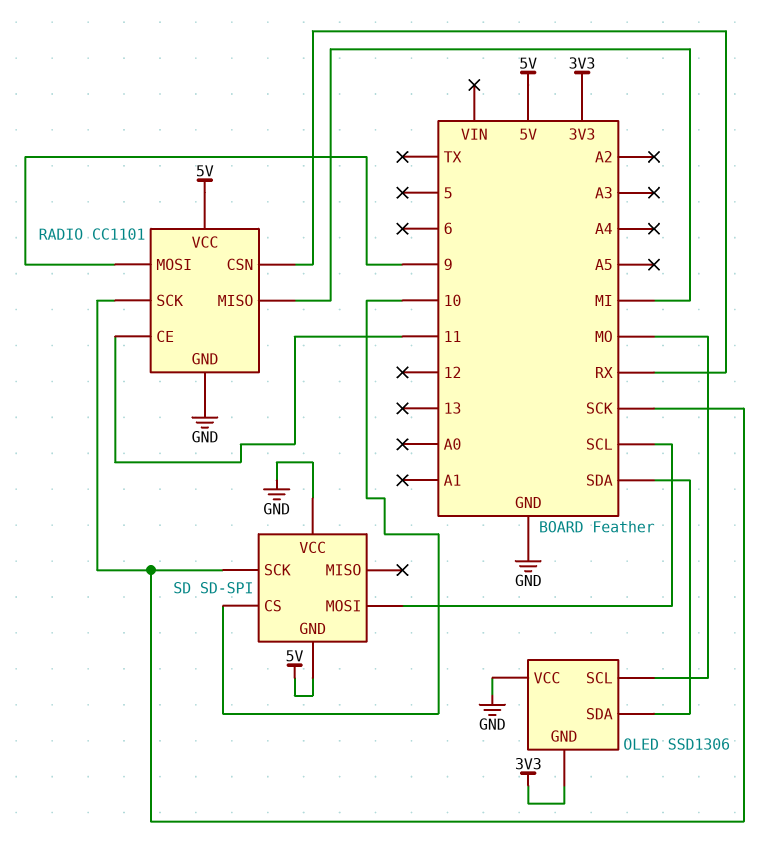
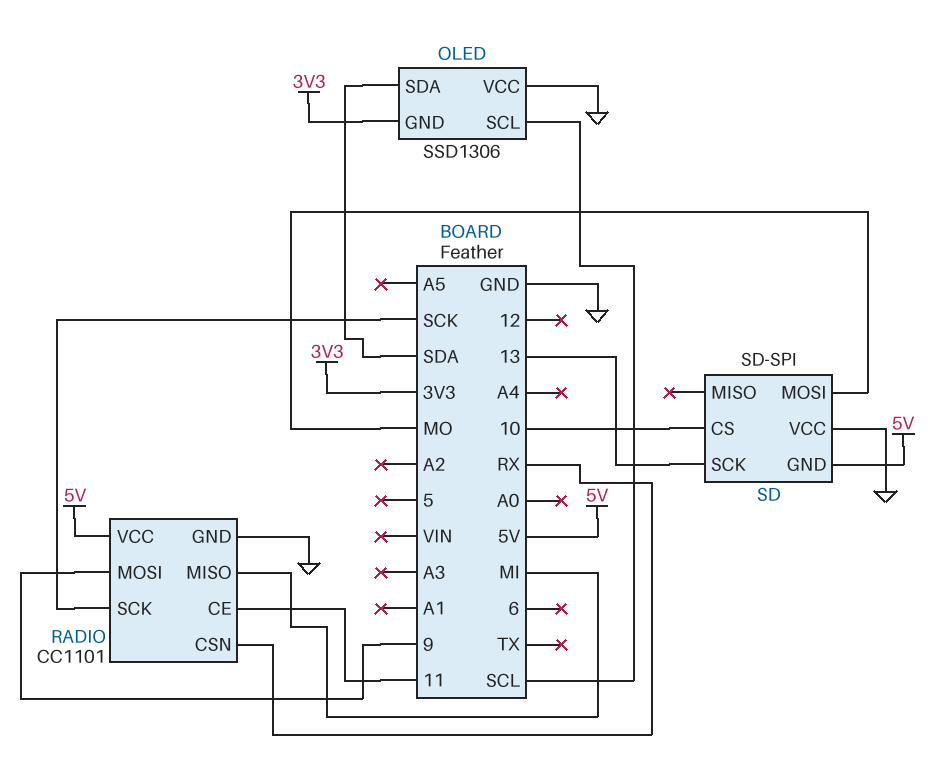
OLED pin SCL: MO -> SCL
SD pin MOSI: SCL -> MO
SD pin SCK: SCK -> 13

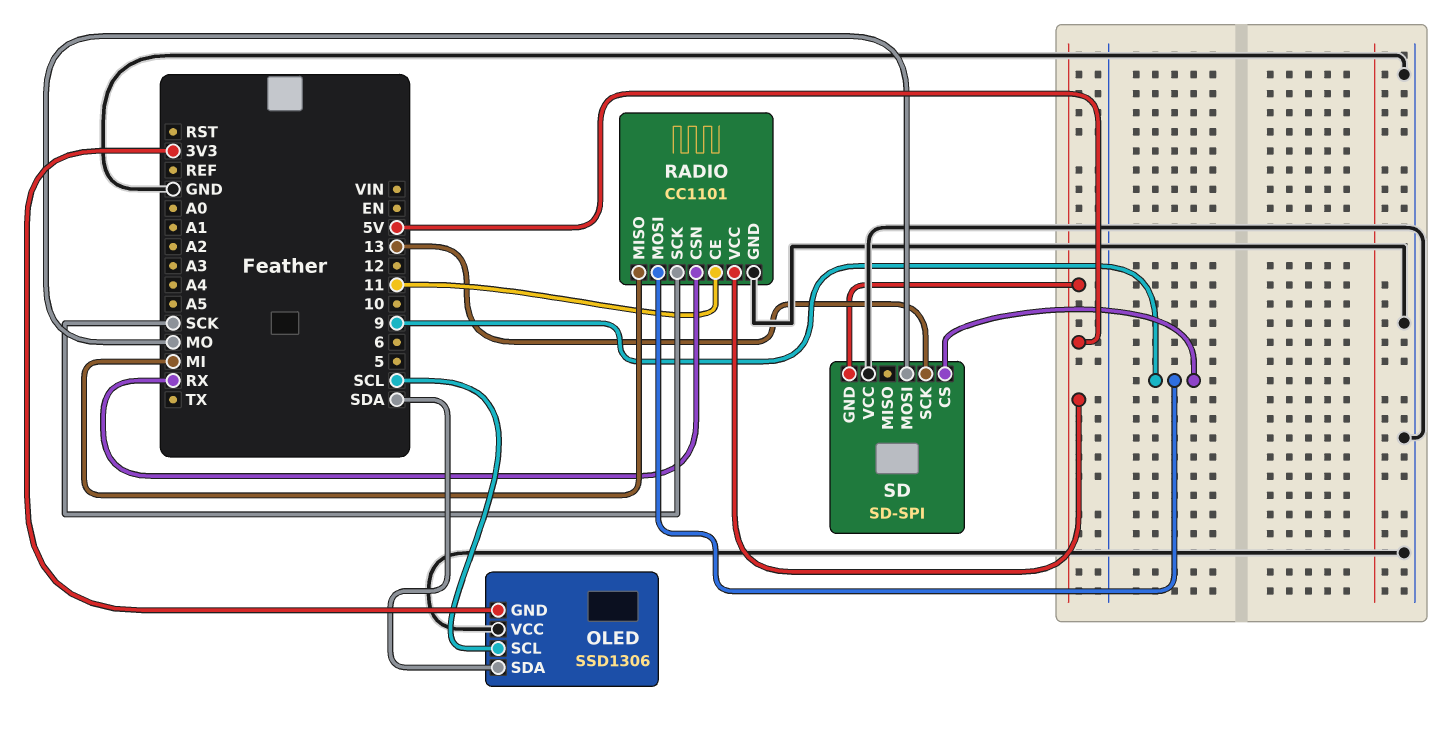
SD pin CS: 10 -> 9

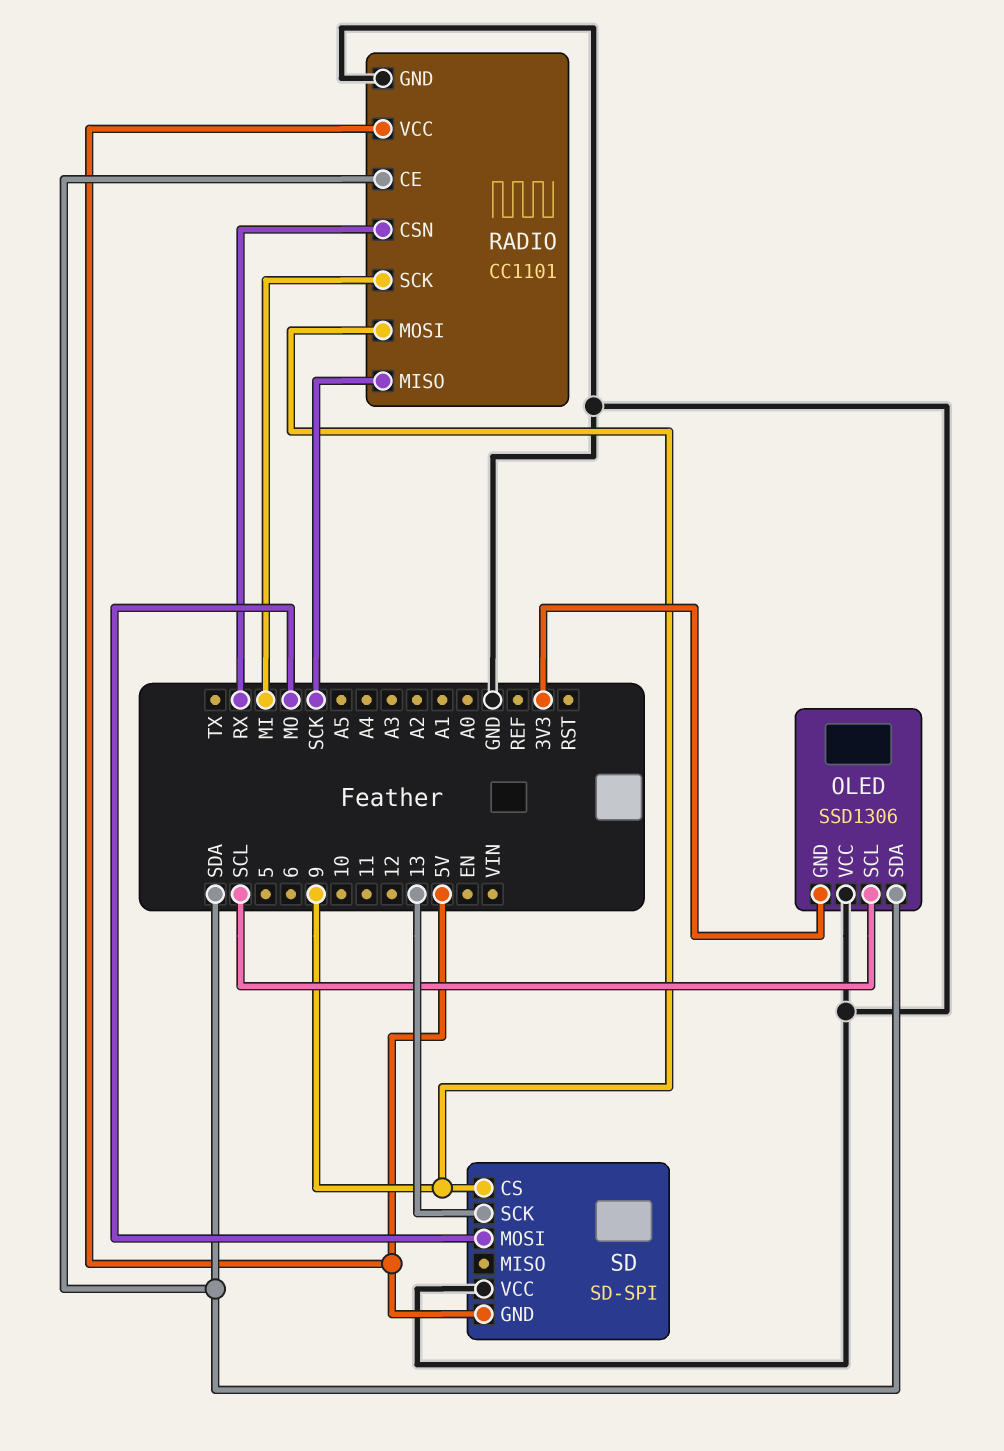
RADIO pin CE: 11 -> SDA
RADIO pin MISO: MI -> SCK
RADIO pin SCK: SCK -> MI

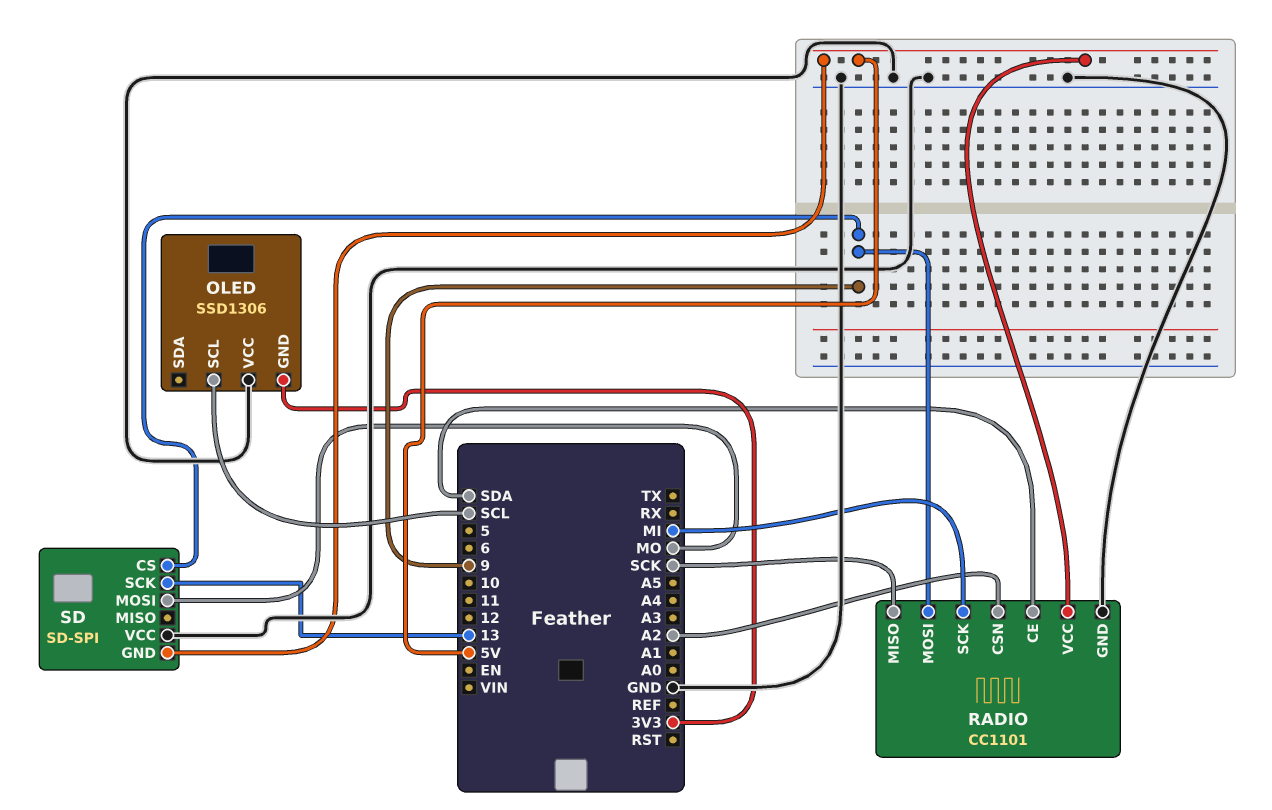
OLED pin SDA: SDA -> none
RADIO pin CSN: RX -> A2

